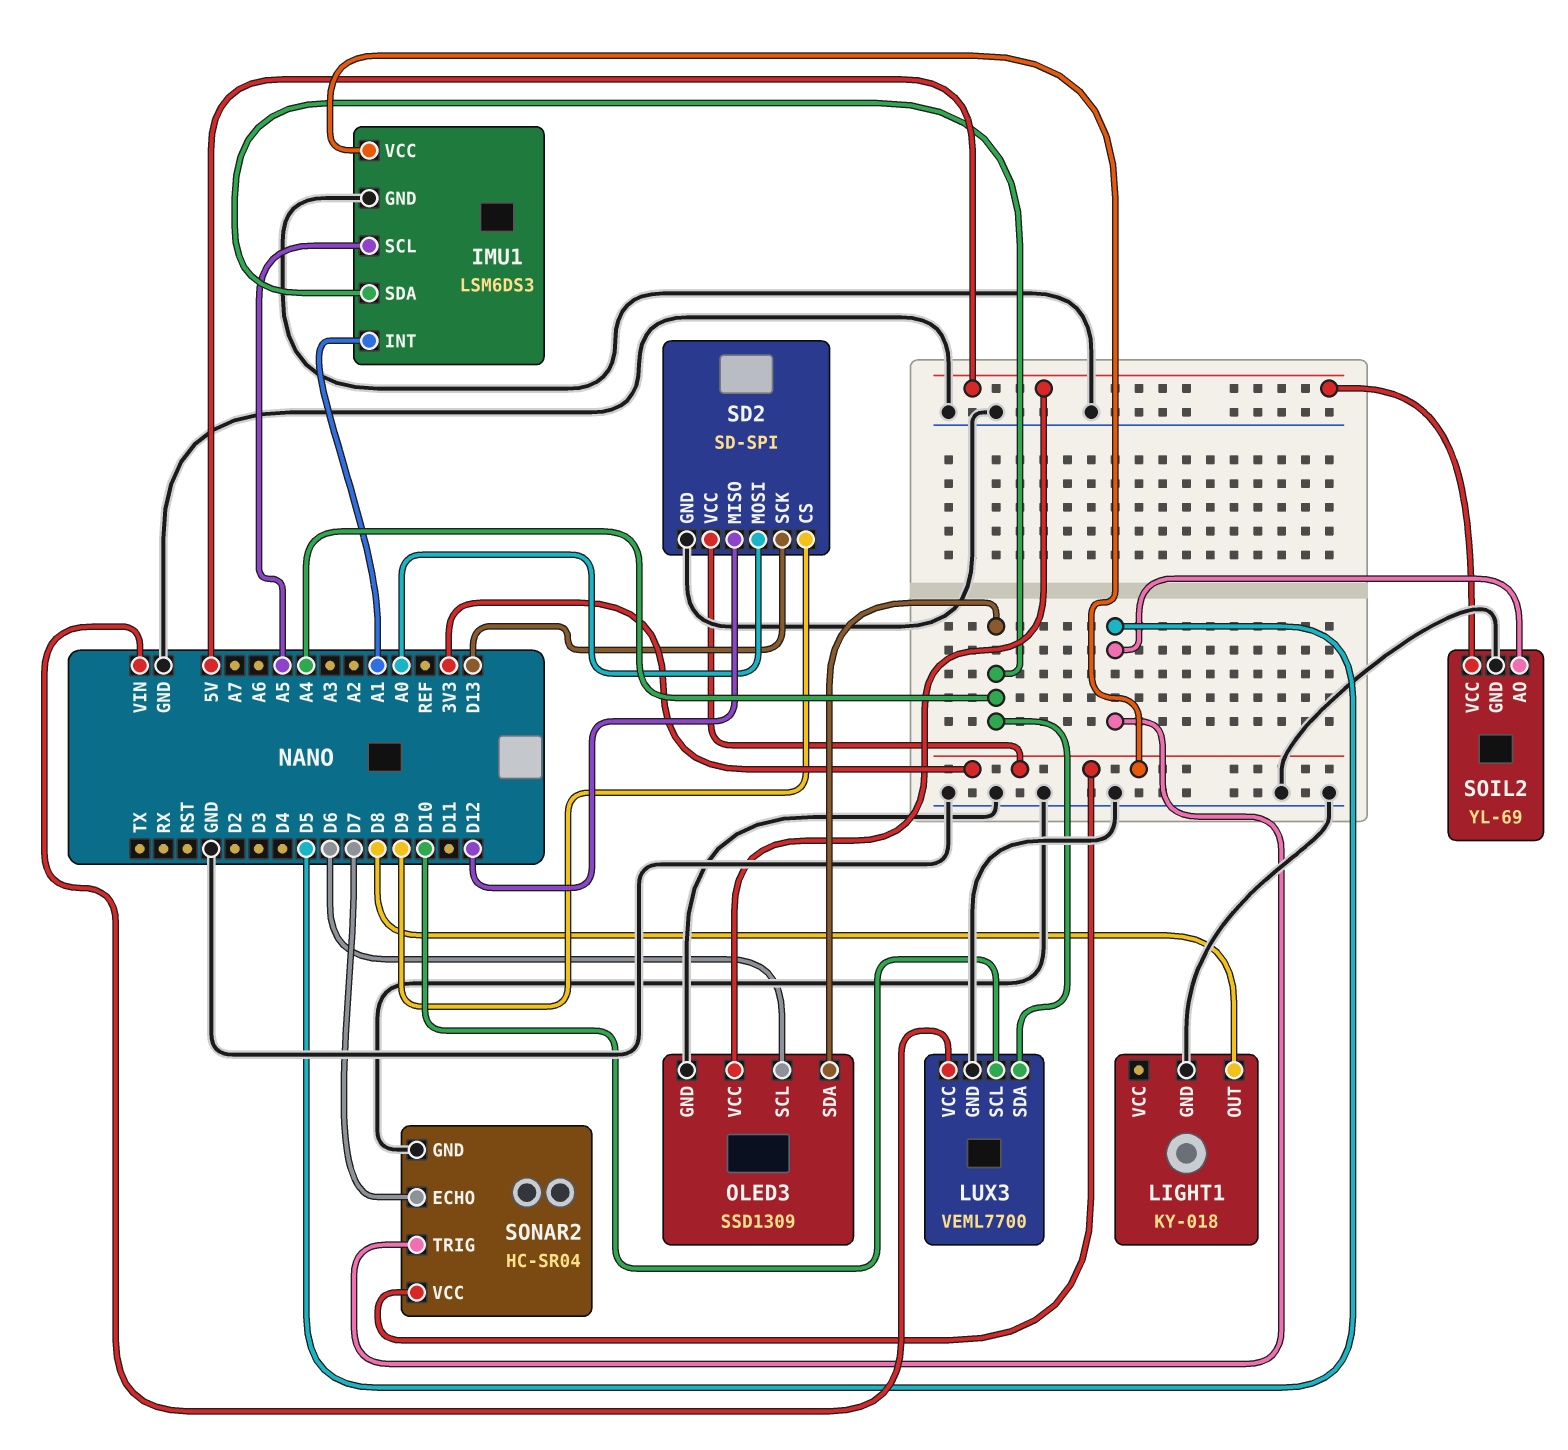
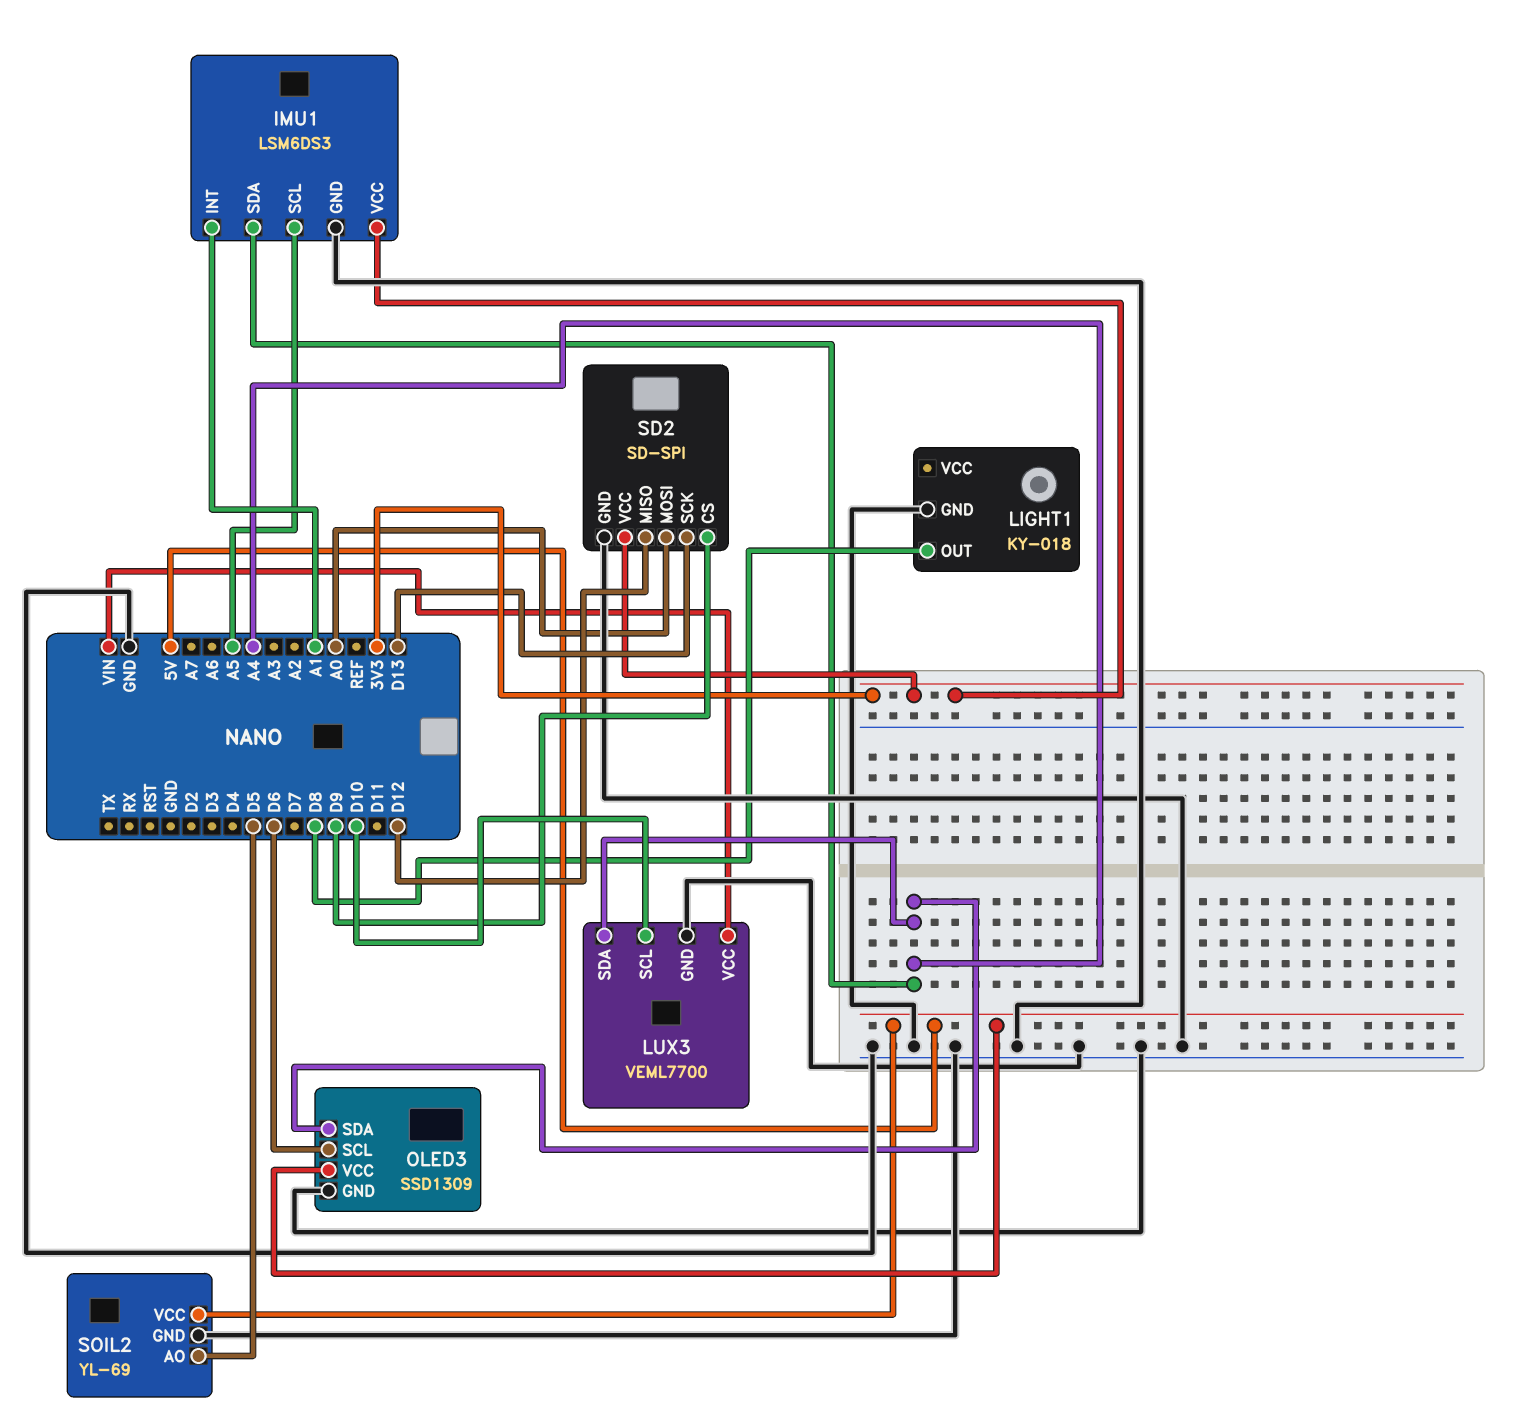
SONAR2: HC-SR04 -> none
SONAR2 pin ECHO: D7 -> none
SONAR2 pin GND: GND -> none
SONAR2 pin TRIG: D5 -> none
SONAR2 pin VCC: 3V3 -> none

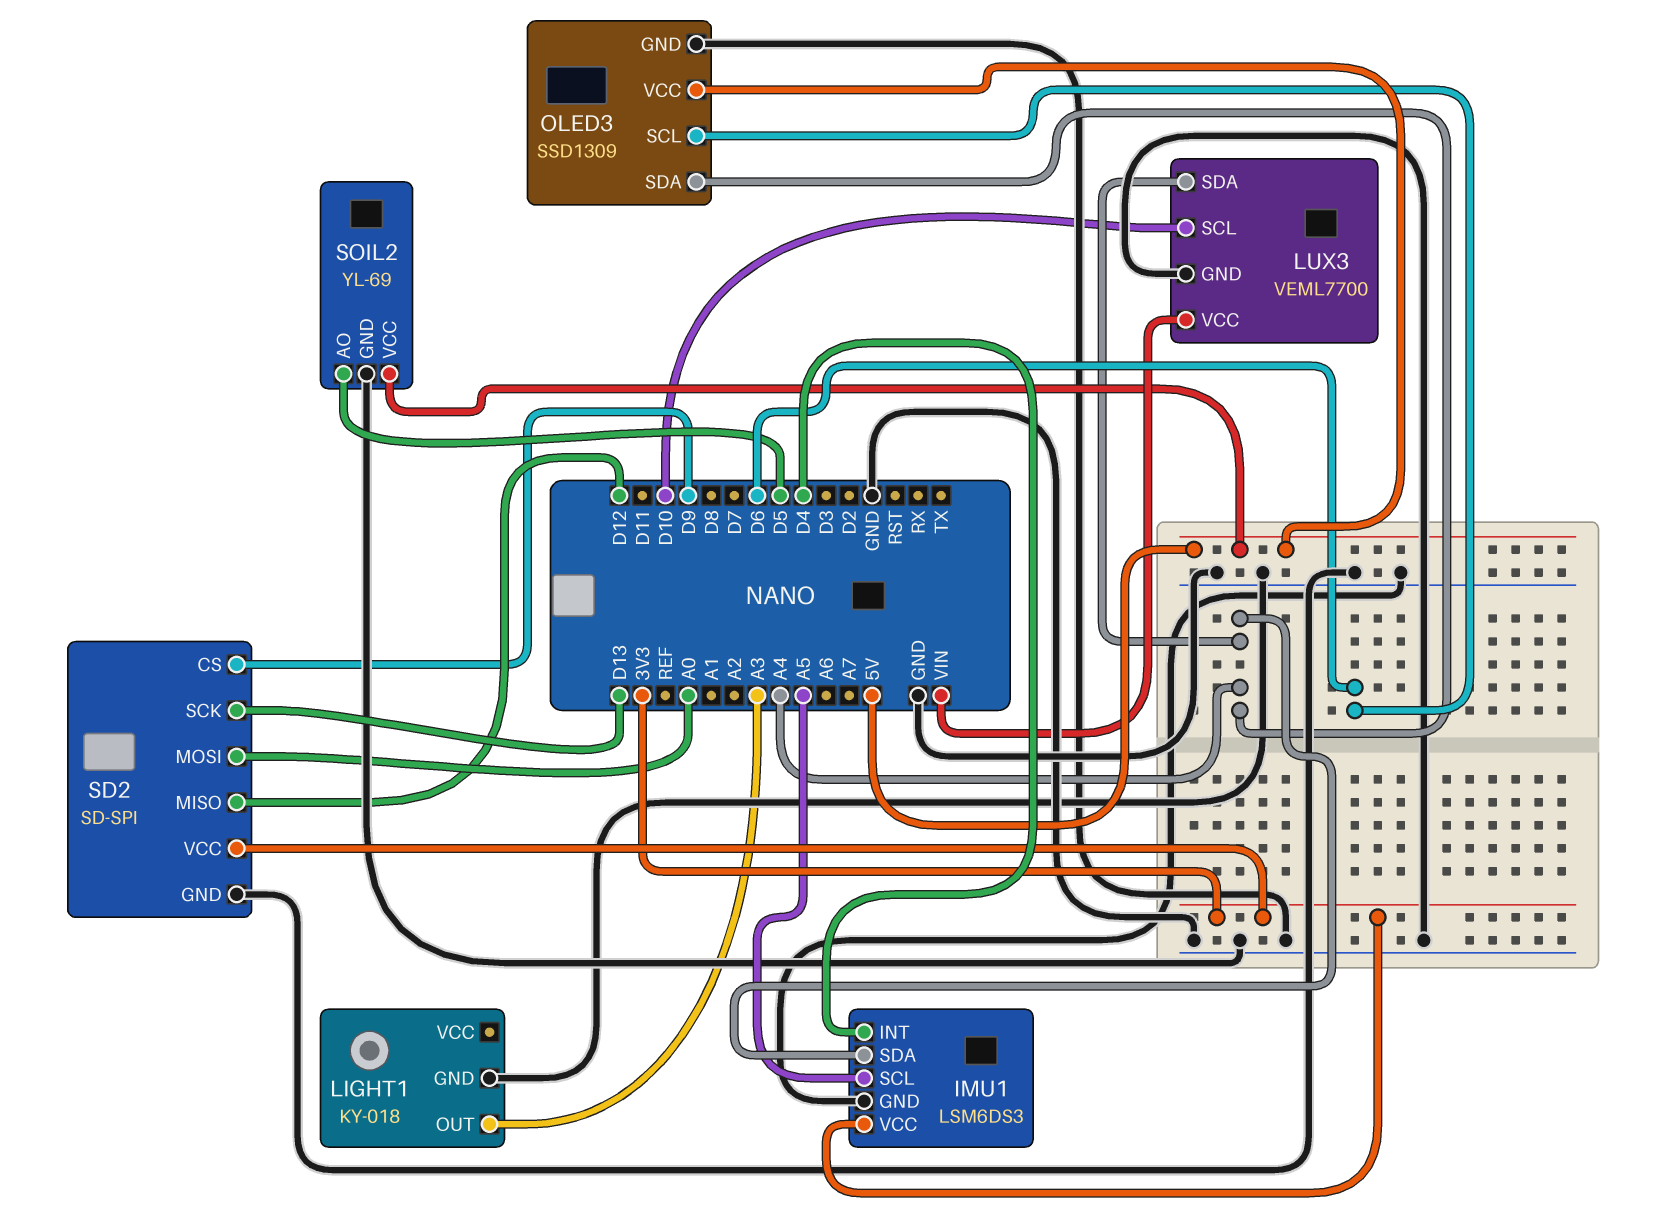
IMU1 pin INT: A1 -> D4
LIGHT1 pin OUT: D8 -> A3

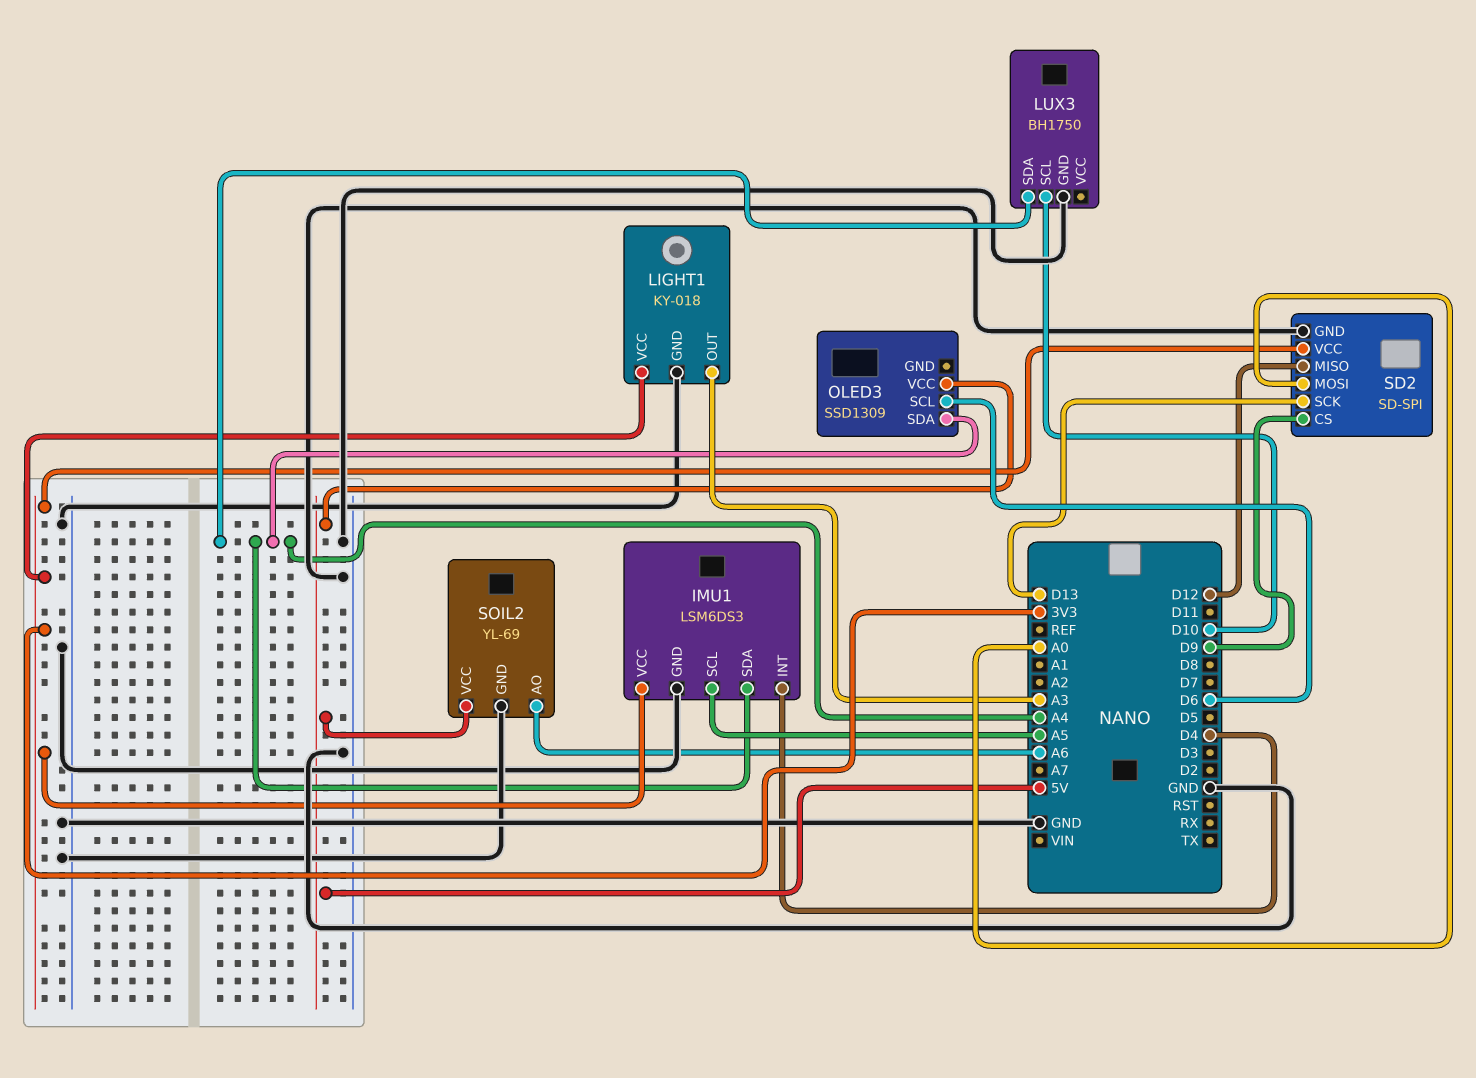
LIGHT1 pin VCC: none -> 3V3
LUX3: VEML7700 -> BH1750
LUX3 pin VCC: VIN -> none
OLED3 pin GND: GND -> none
SOIL2 pin AO: D5 -> A6

